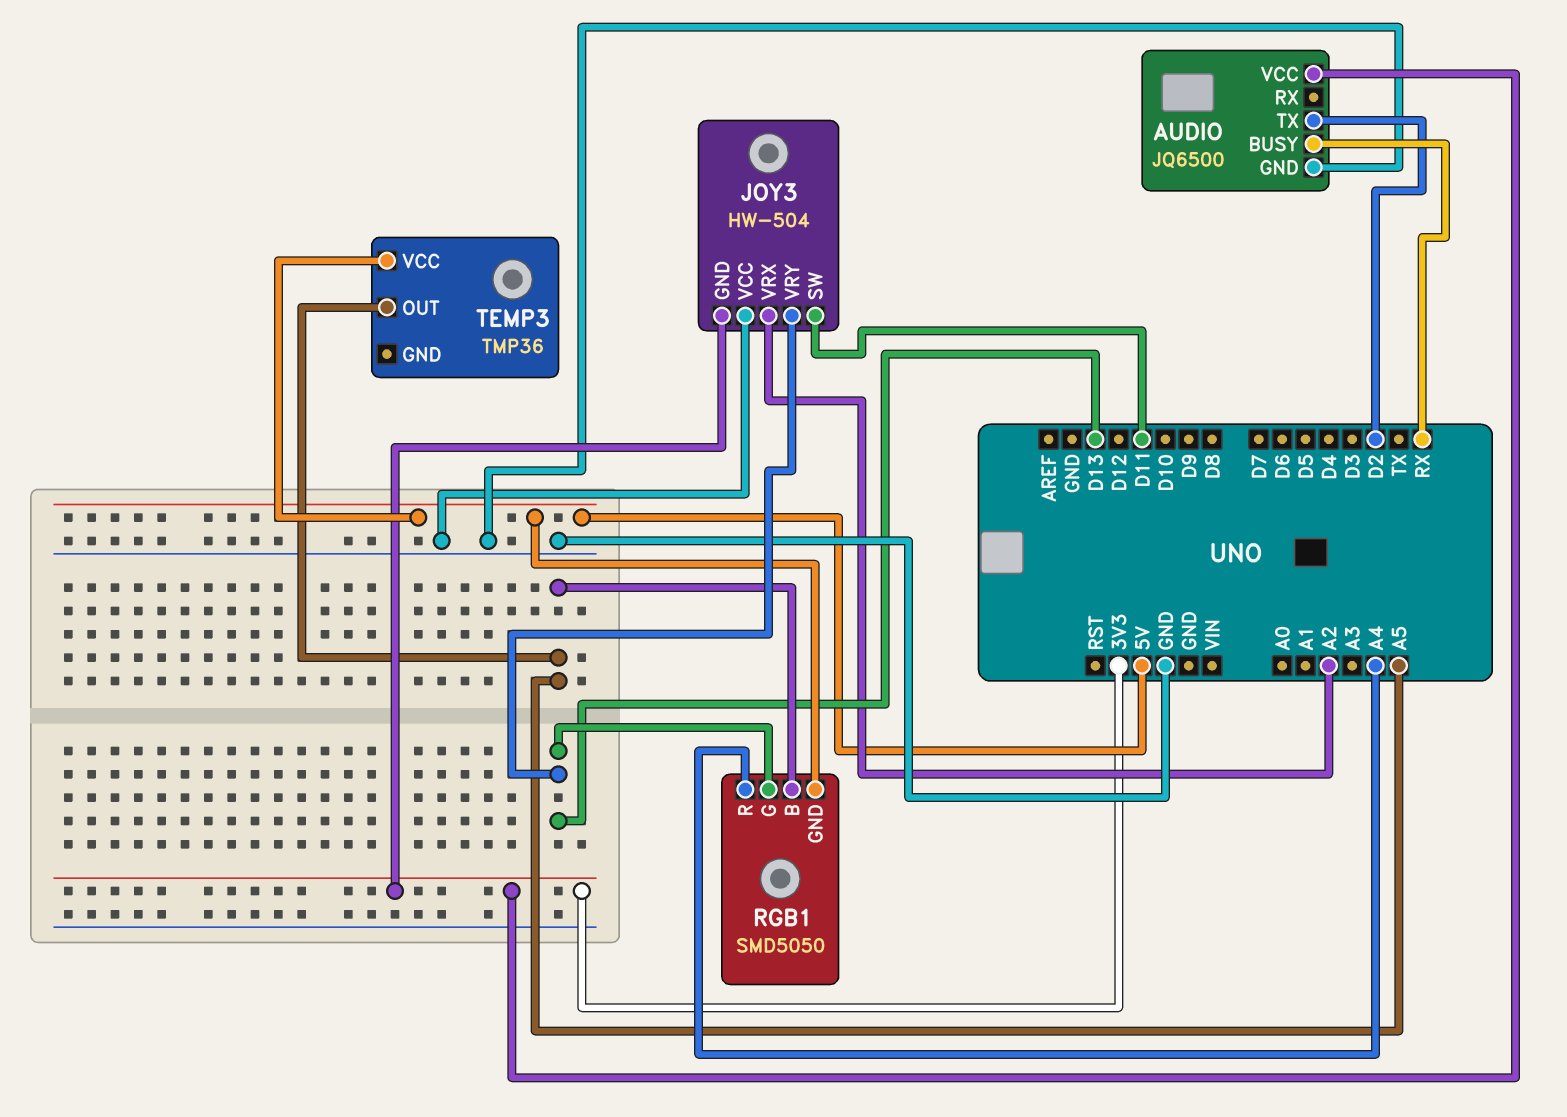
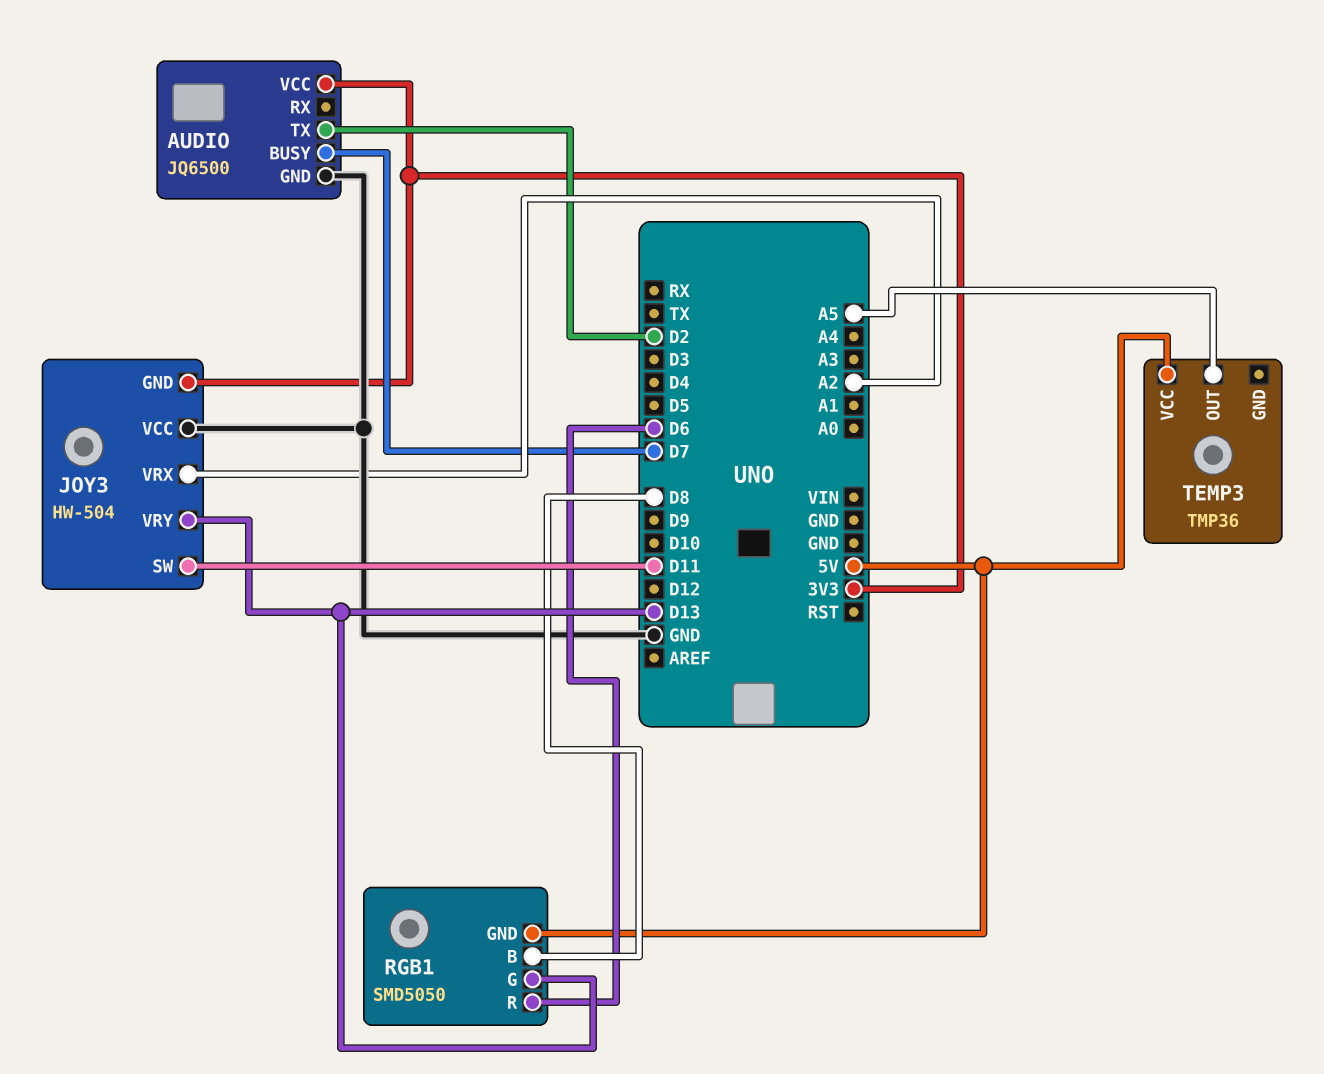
AUDIO pin BUSY: RX -> D7
RGB1 pin B: A5 -> D8
RGB1 pin R: A4 -> D6

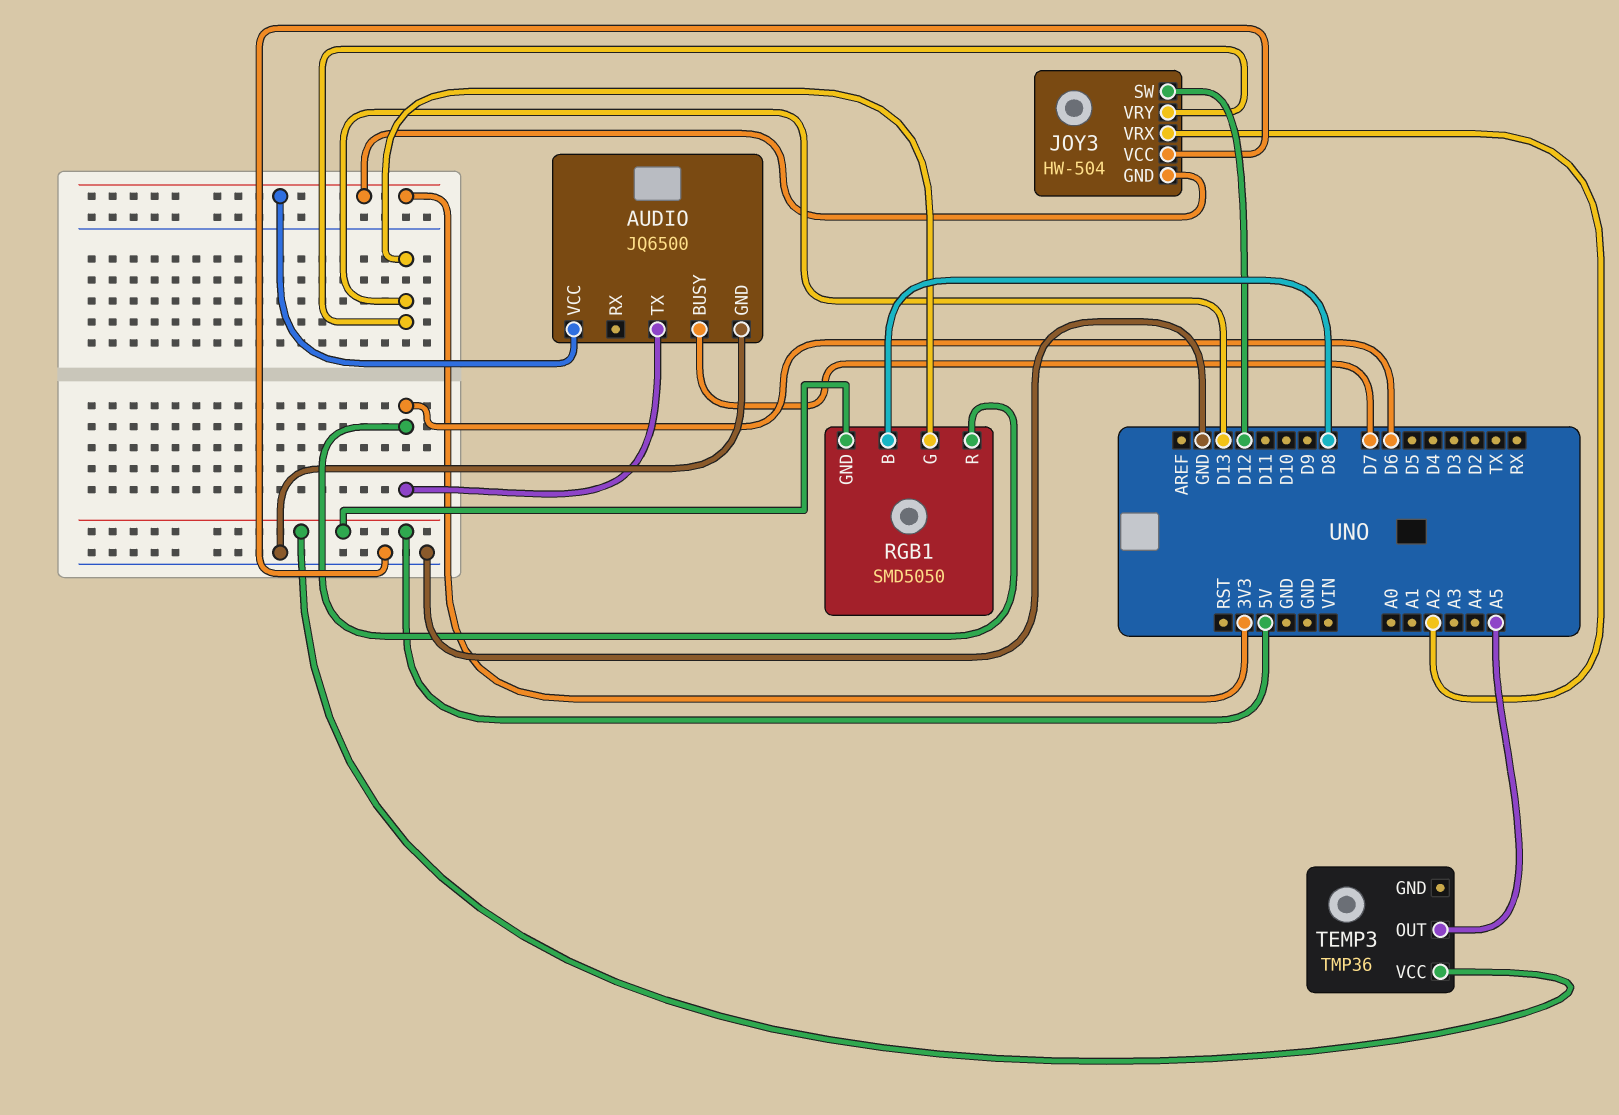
AUDIO pin TX: D2 -> D6
JOY3 pin SW: D11 -> D12

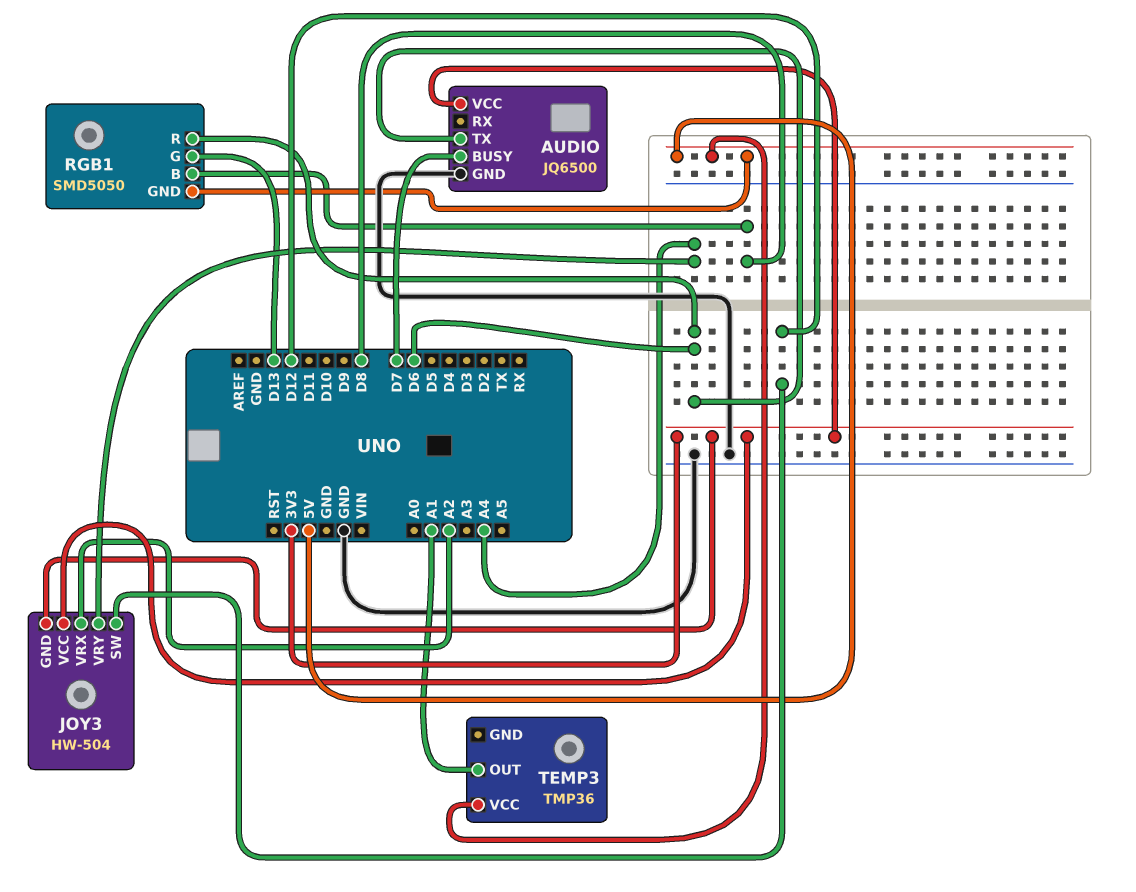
JOY3 pin VCC: GND -> 3V3
JOY3 pin VRY: D13 -> A4
TEMP3 pin OUT: A5 -> A1

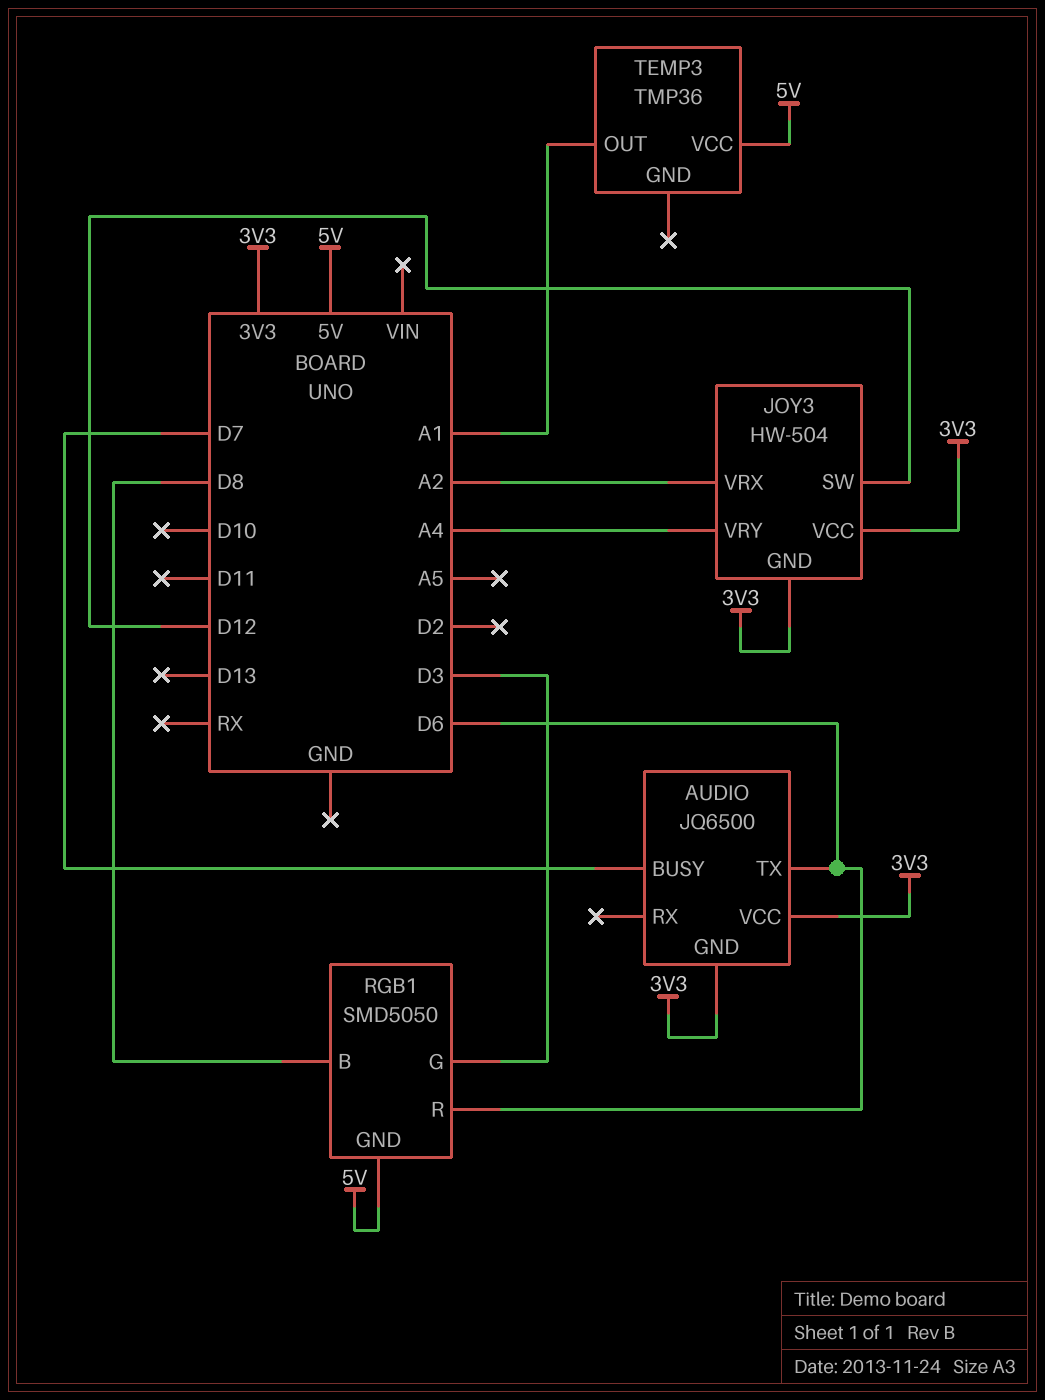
AUDIO pin GND: GND -> 3V3
RGB1 pin G: D13 -> D3

